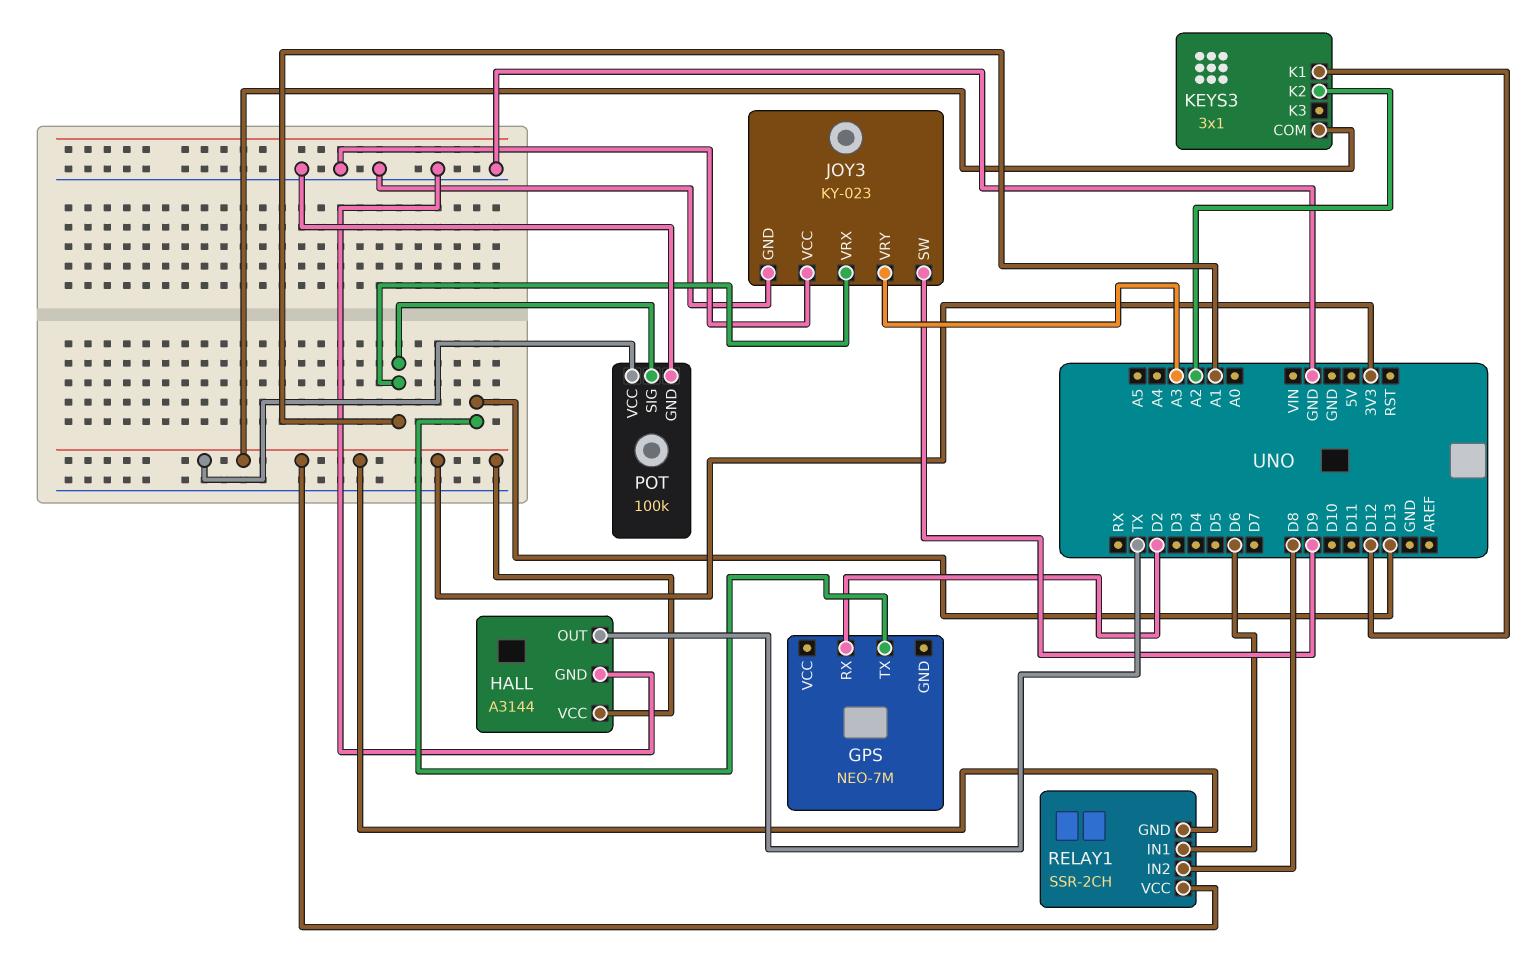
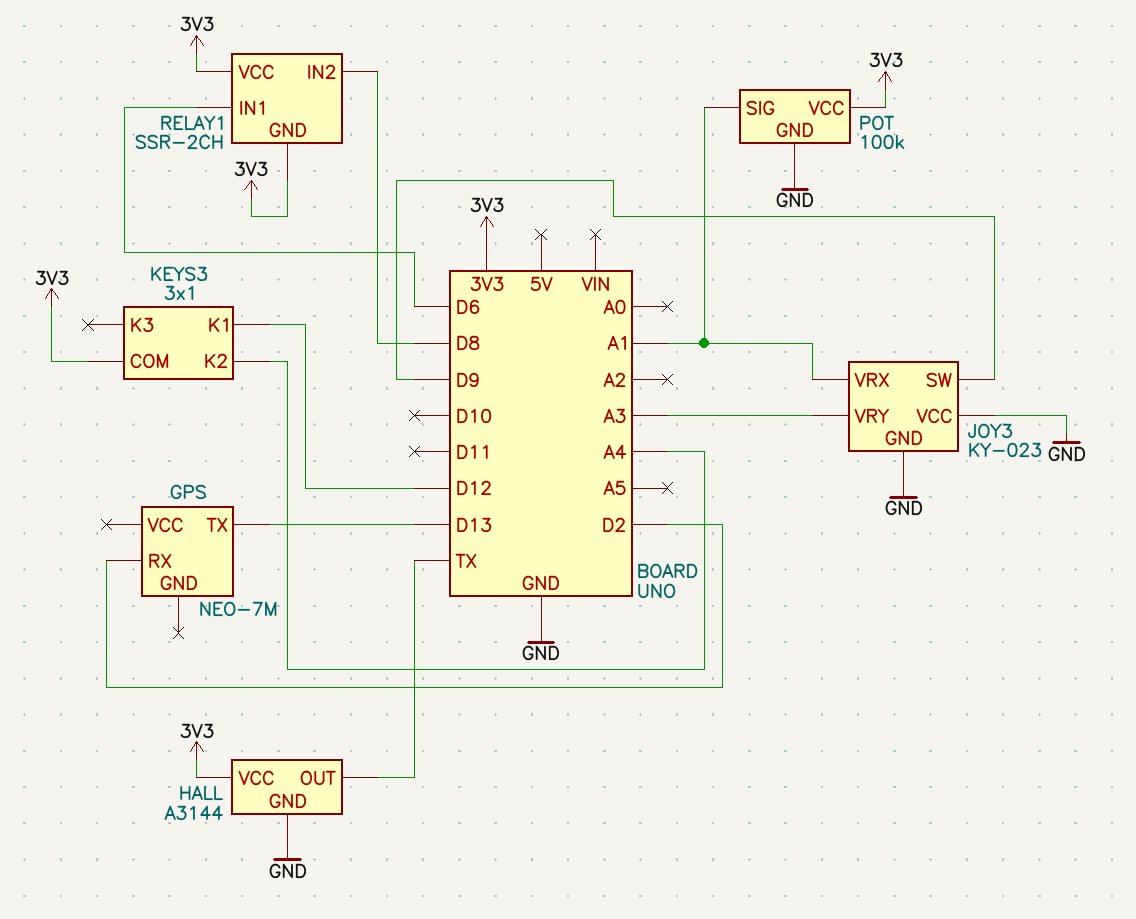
KEYS3 pin K2: A2 -> A4

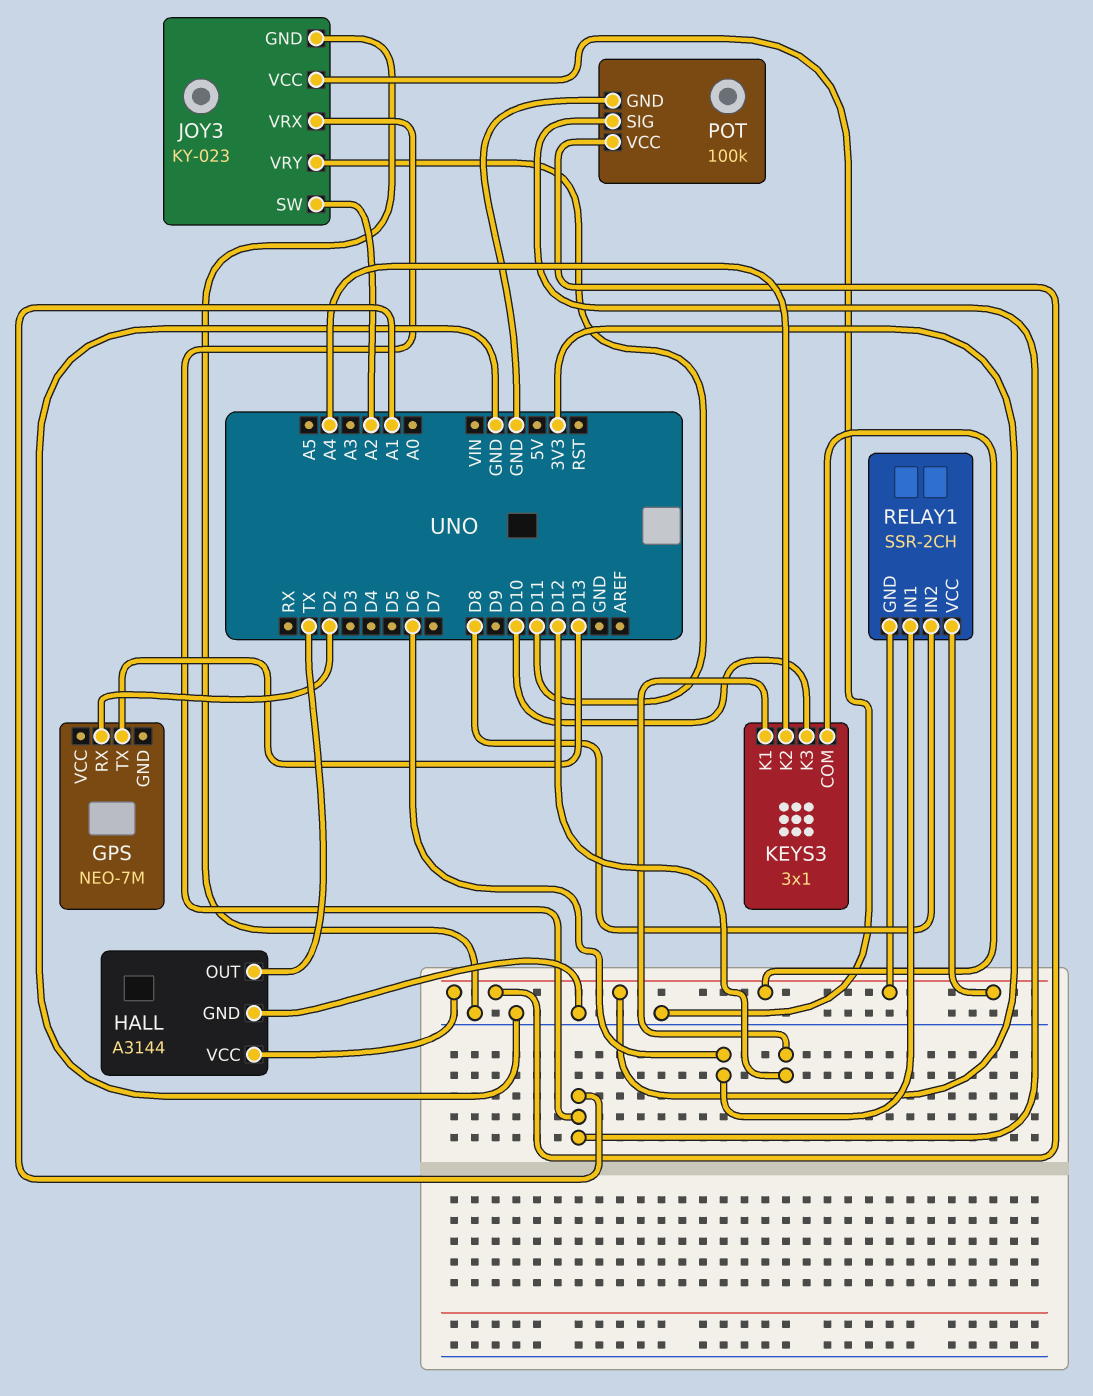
JOY3 pin SW: D9 -> A2
JOY3 pin VRY: A3 -> D11
KEYS3 pin K3: none -> D10

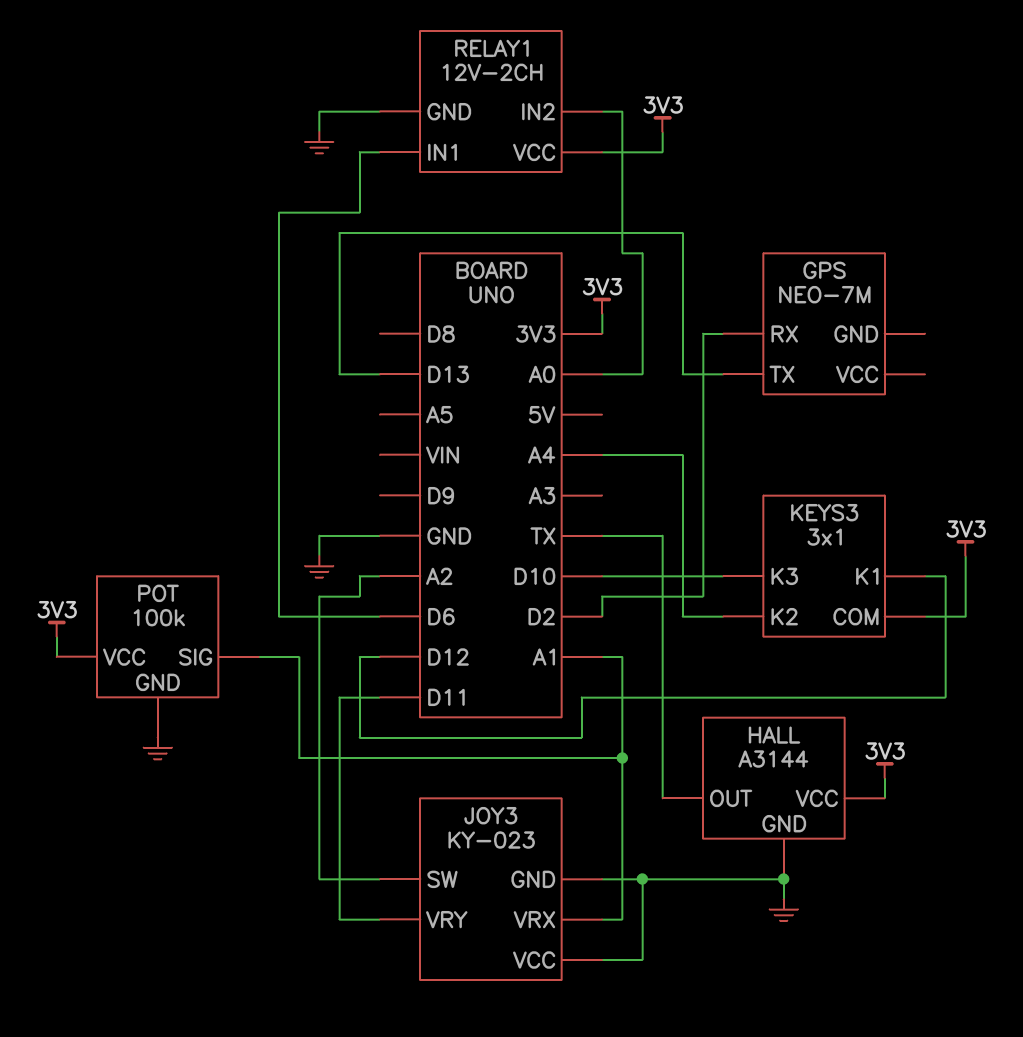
RELAY1: SSR-2CH -> 12V-2CH
RELAY1 pin GND: 3V3 -> GND
RELAY1 pin IN2: D8 -> A0

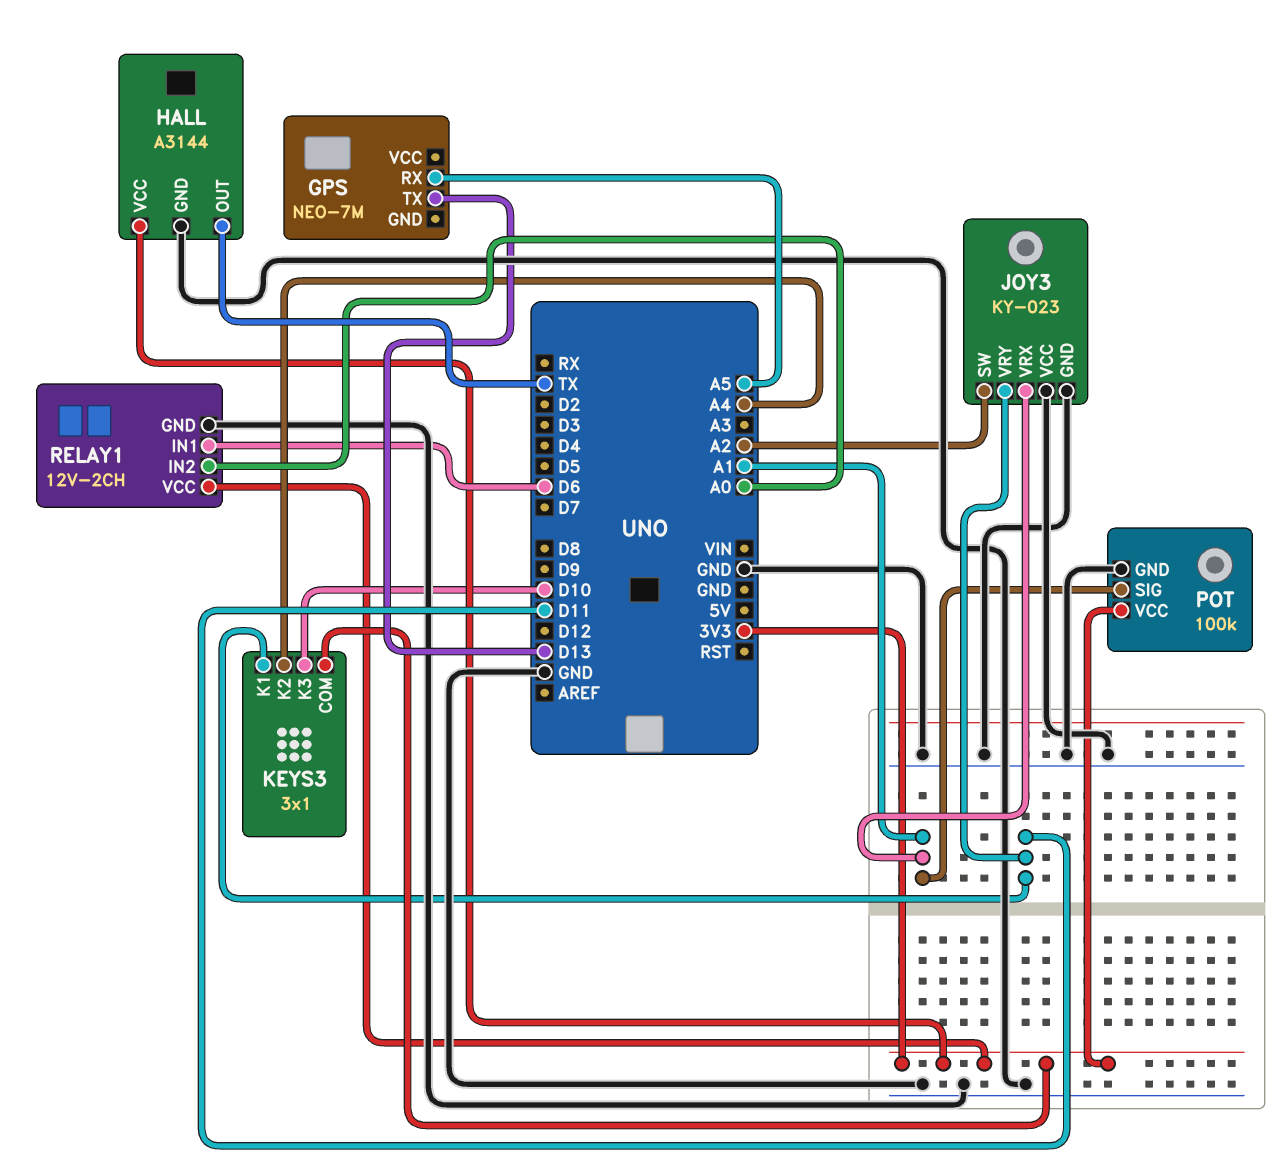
GPS pin RX: D2 -> A5
KEYS3 pin K1: D12 -> D11

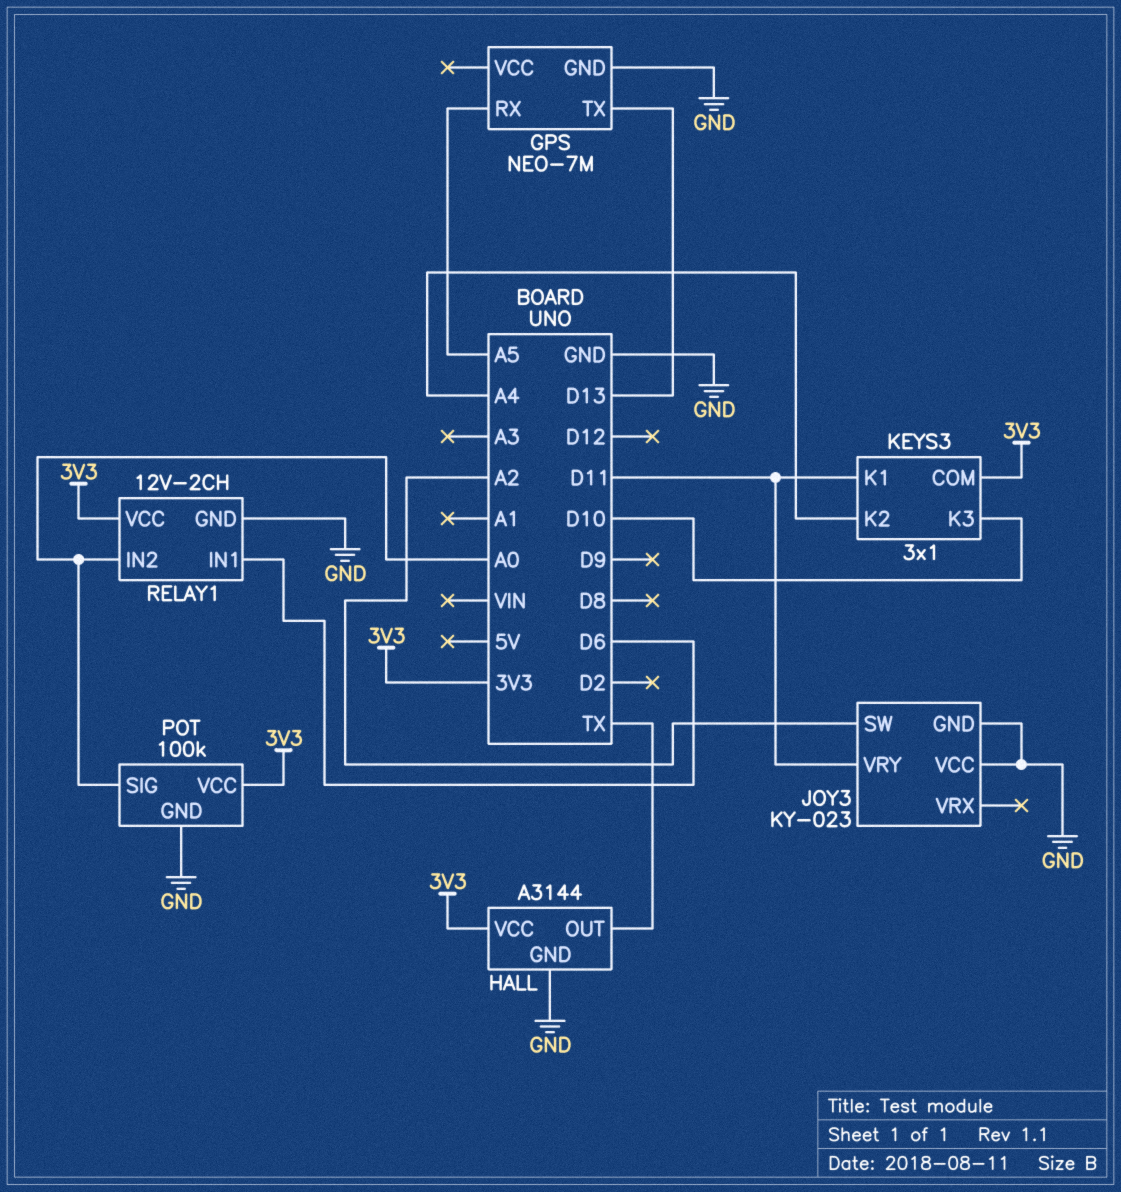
GPS pin GND: none -> GND
JOY3 pin VRX: A1 -> none
POT pin SIG: A1 -> A0

